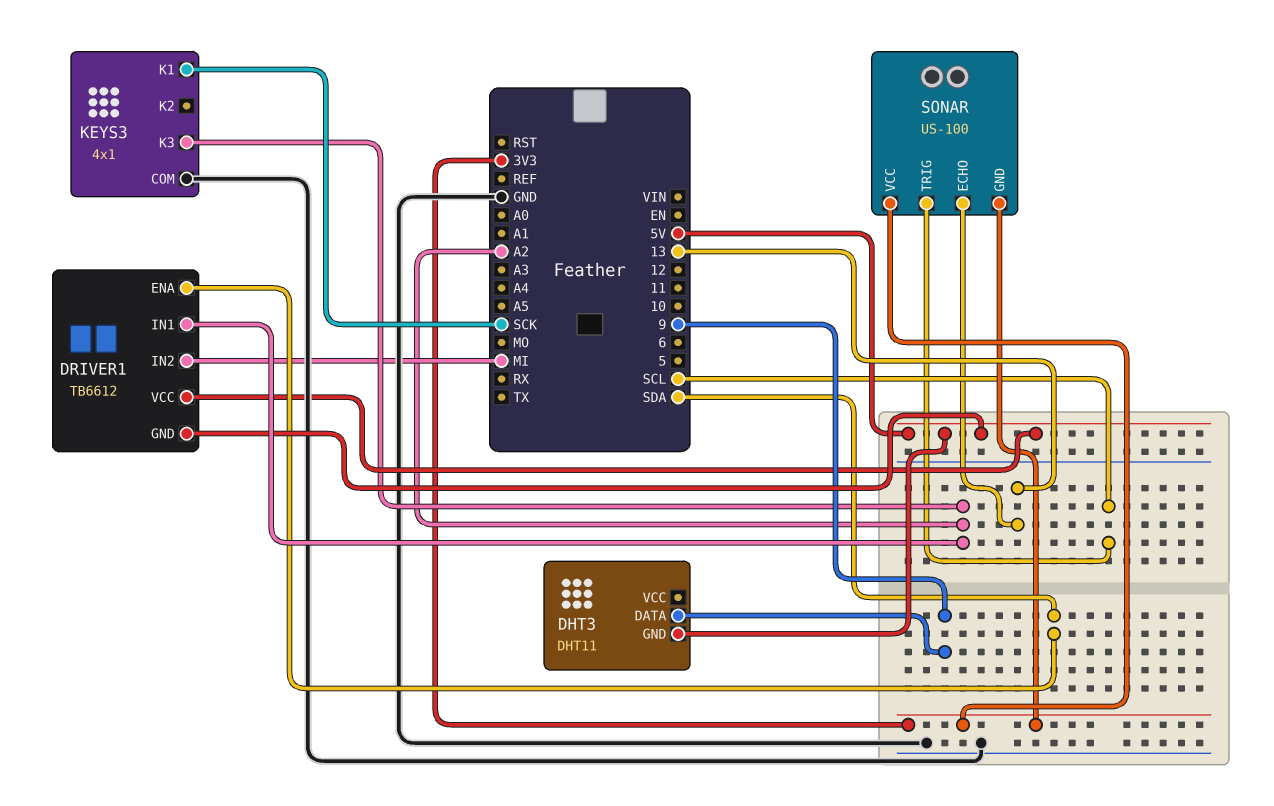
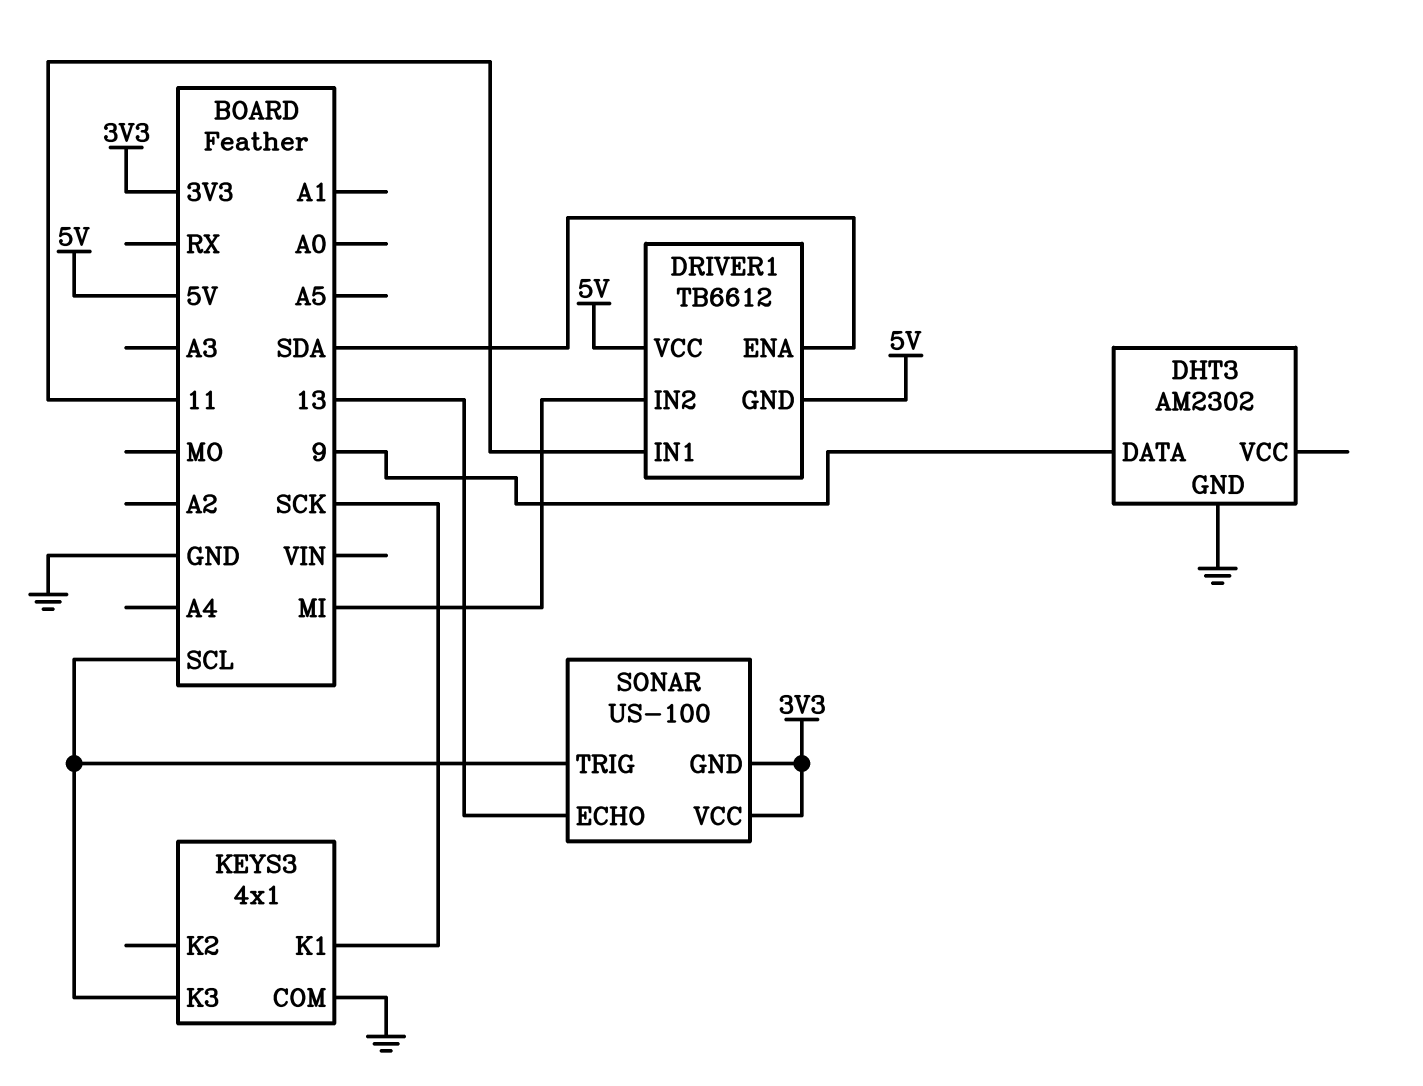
DHT3: DHT11 -> AM2302
DHT3 pin GND: 5V -> GND
DRIVER1 pin IN1: A2 -> 11
KEYS3 pin K3: A2 -> SCL

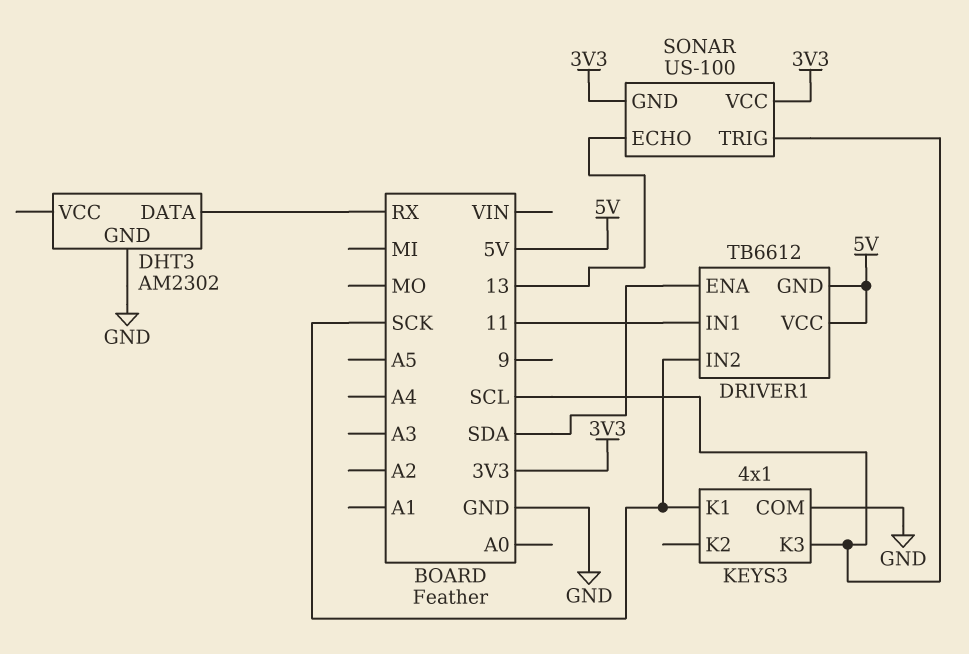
DHT3 pin DATA: 9 -> RX
DRIVER1 pin IN2: MI -> SCK

